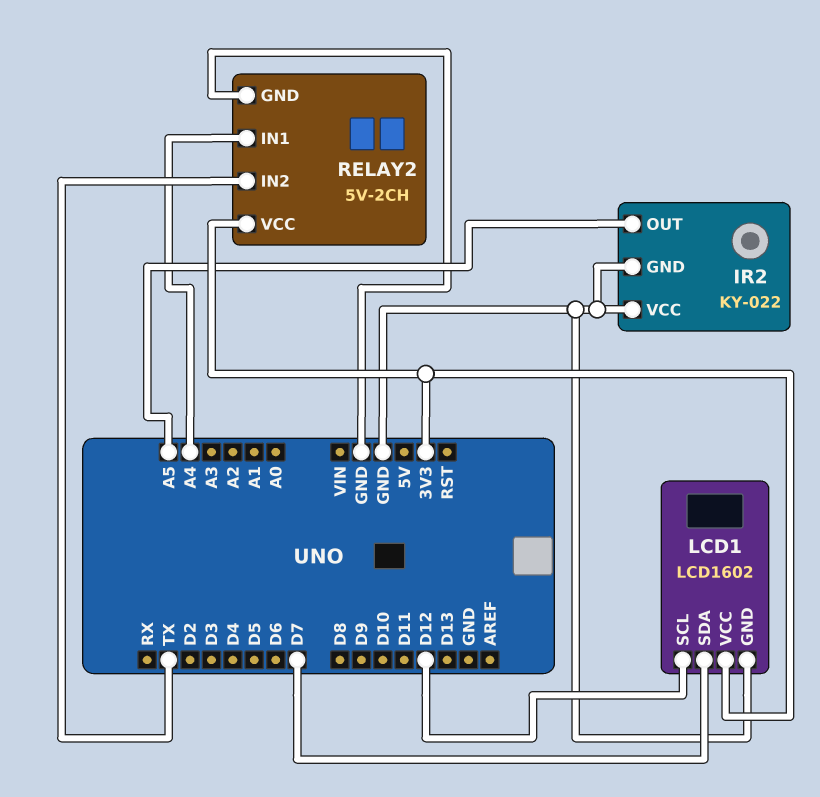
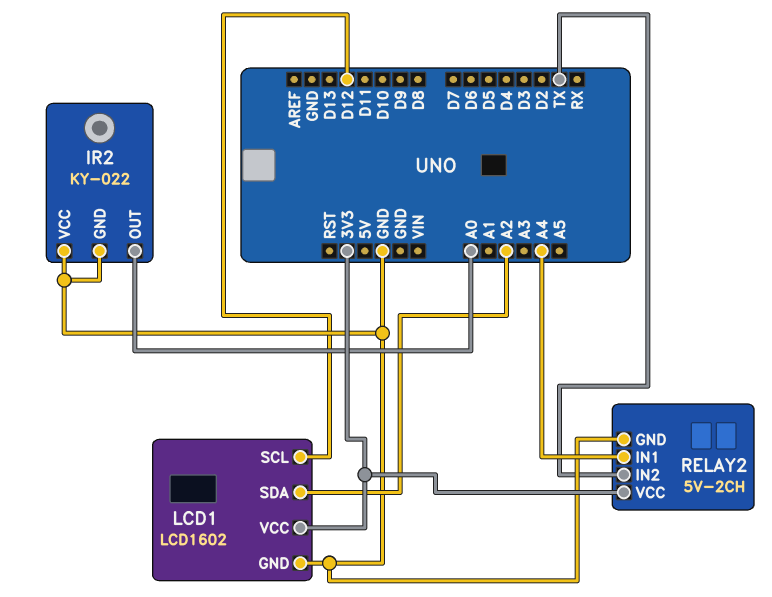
IR2 pin OUT: A5 -> A0
LCD1 pin SDA: D7 -> A2

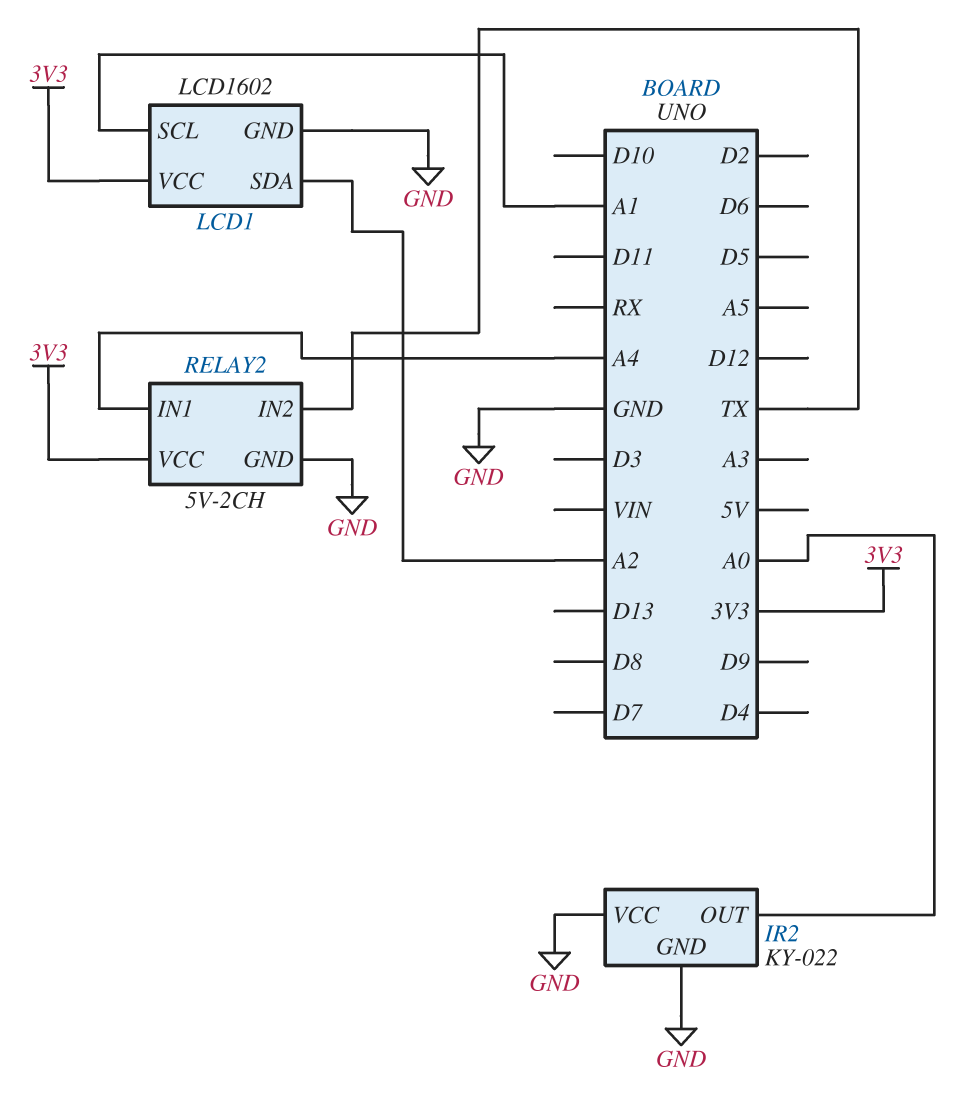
LCD1 pin SCL: D12 -> A1

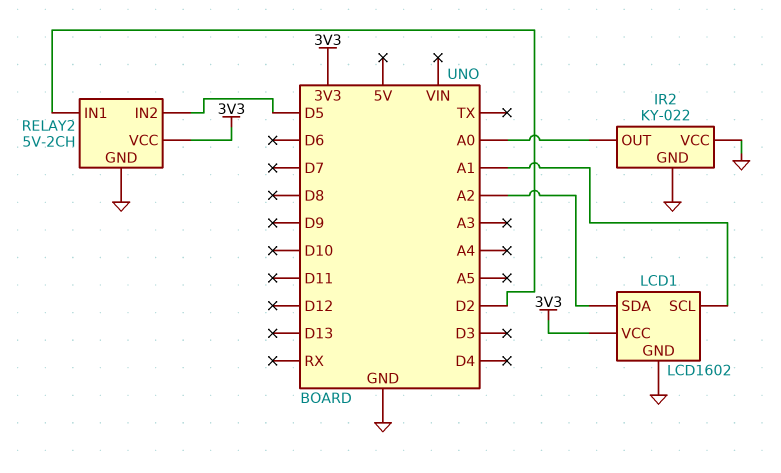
RELAY2 pin IN1: A4 -> D2
RELAY2 pin IN2: TX -> D5

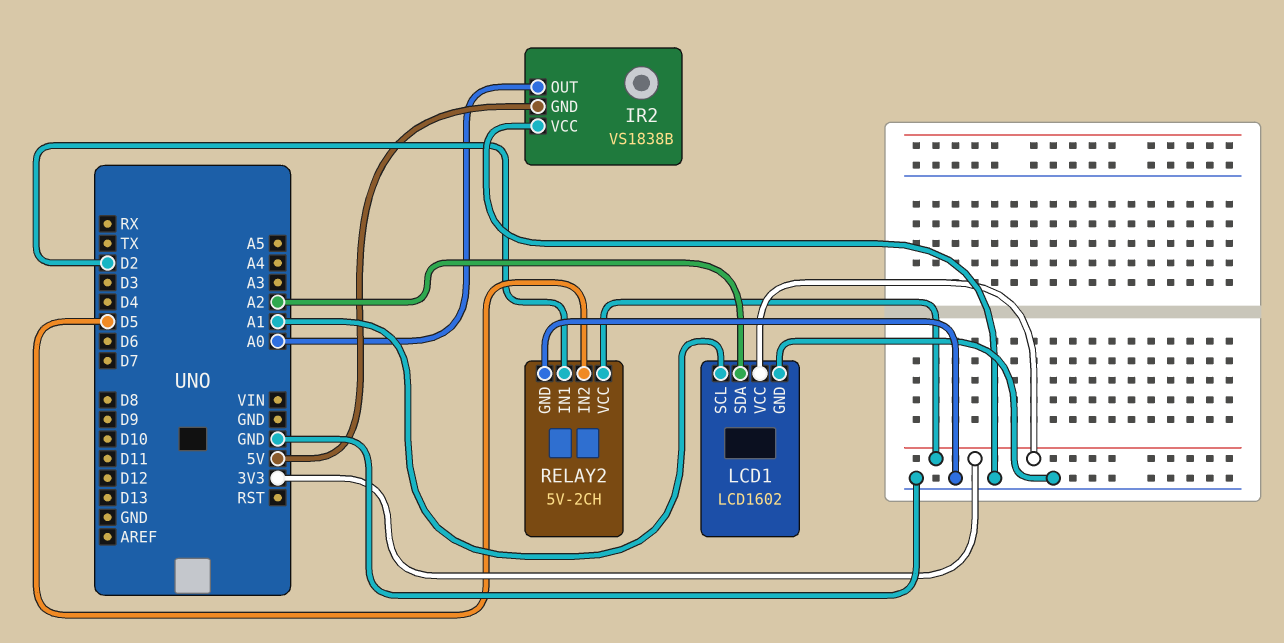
IR2: KY-022 -> VS1838B
IR2 pin GND: GND -> 5V

